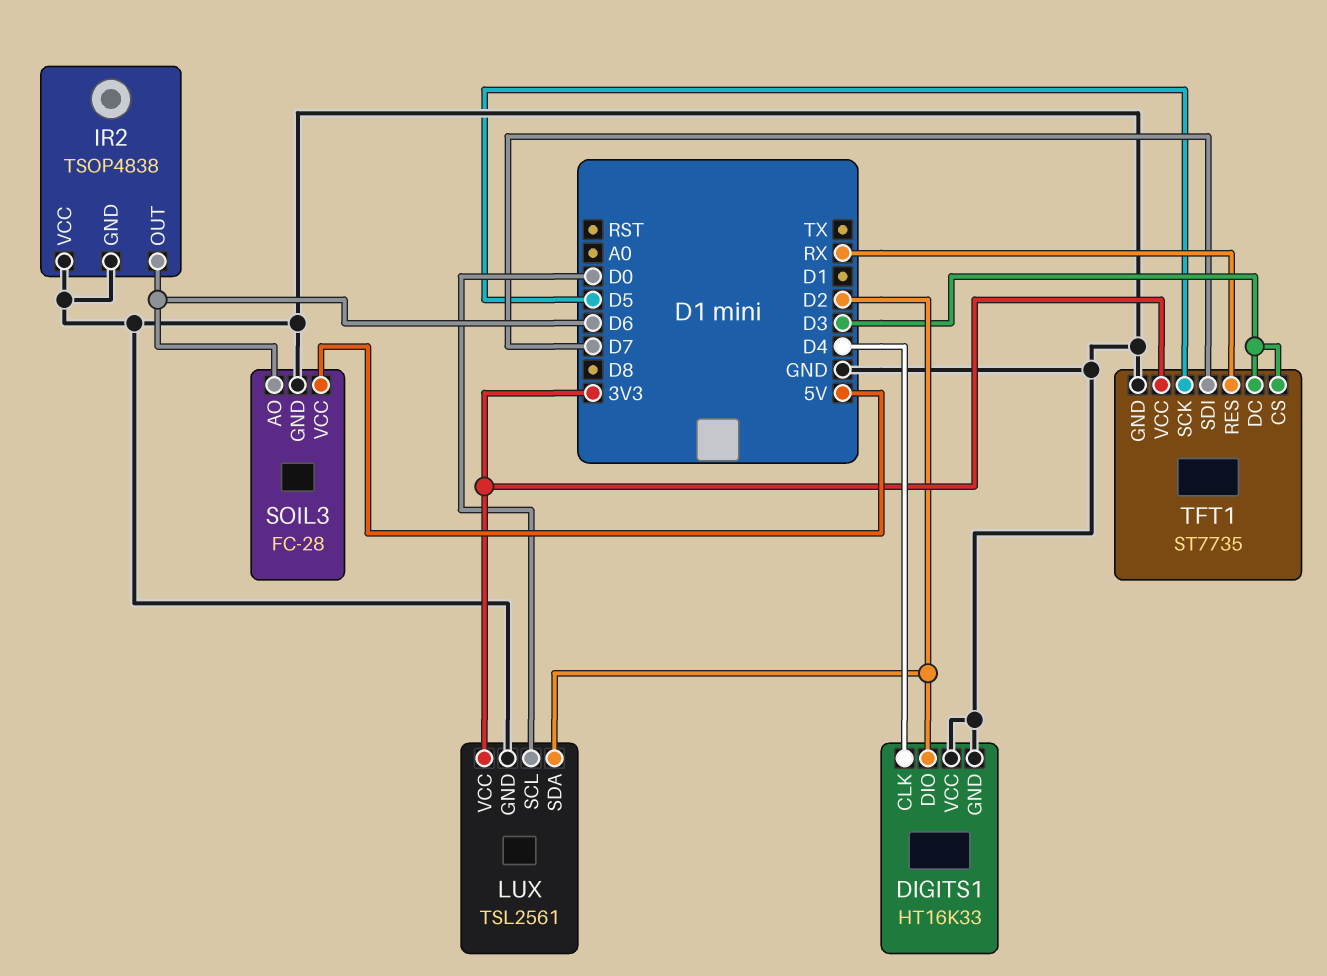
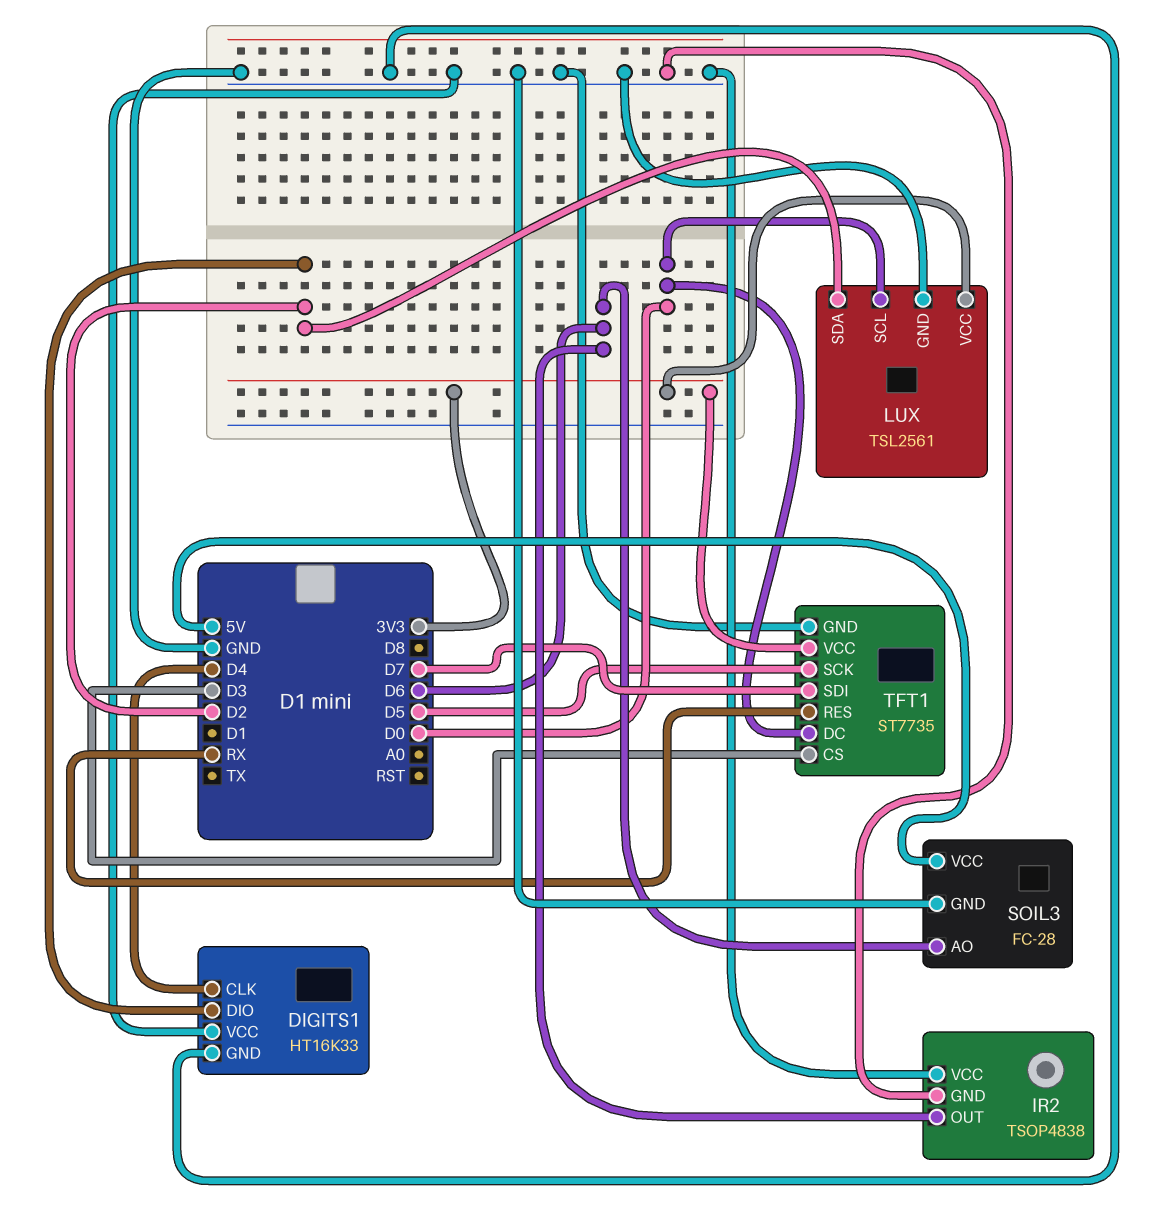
TFT1 pin DC: D3 -> D0

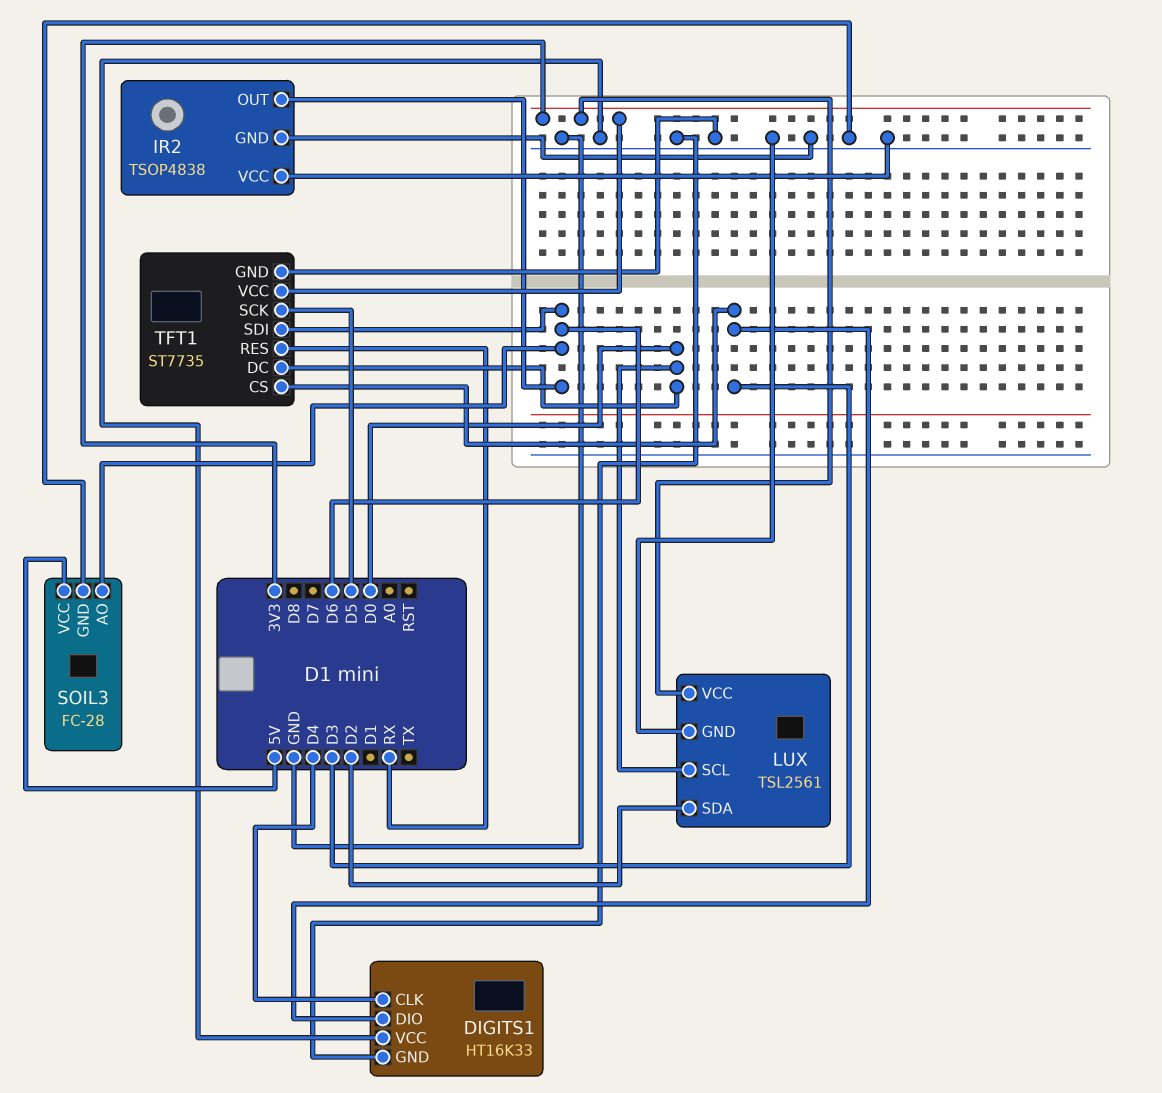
DIGITS1 pin DIO: D2 -> D3
TFT1 pin SDI: D7 -> D6

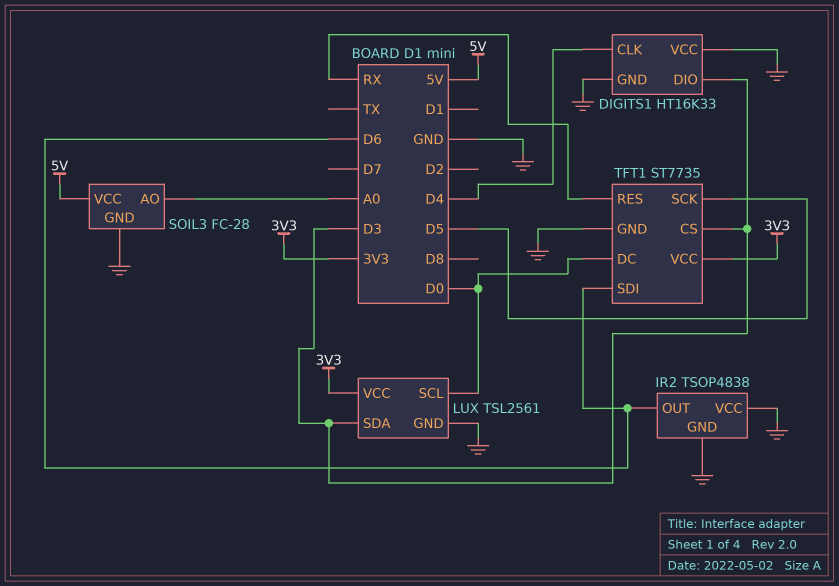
LUX pin SDA: D2 -> D3
SOIL3 pin AO: D6 -> A0

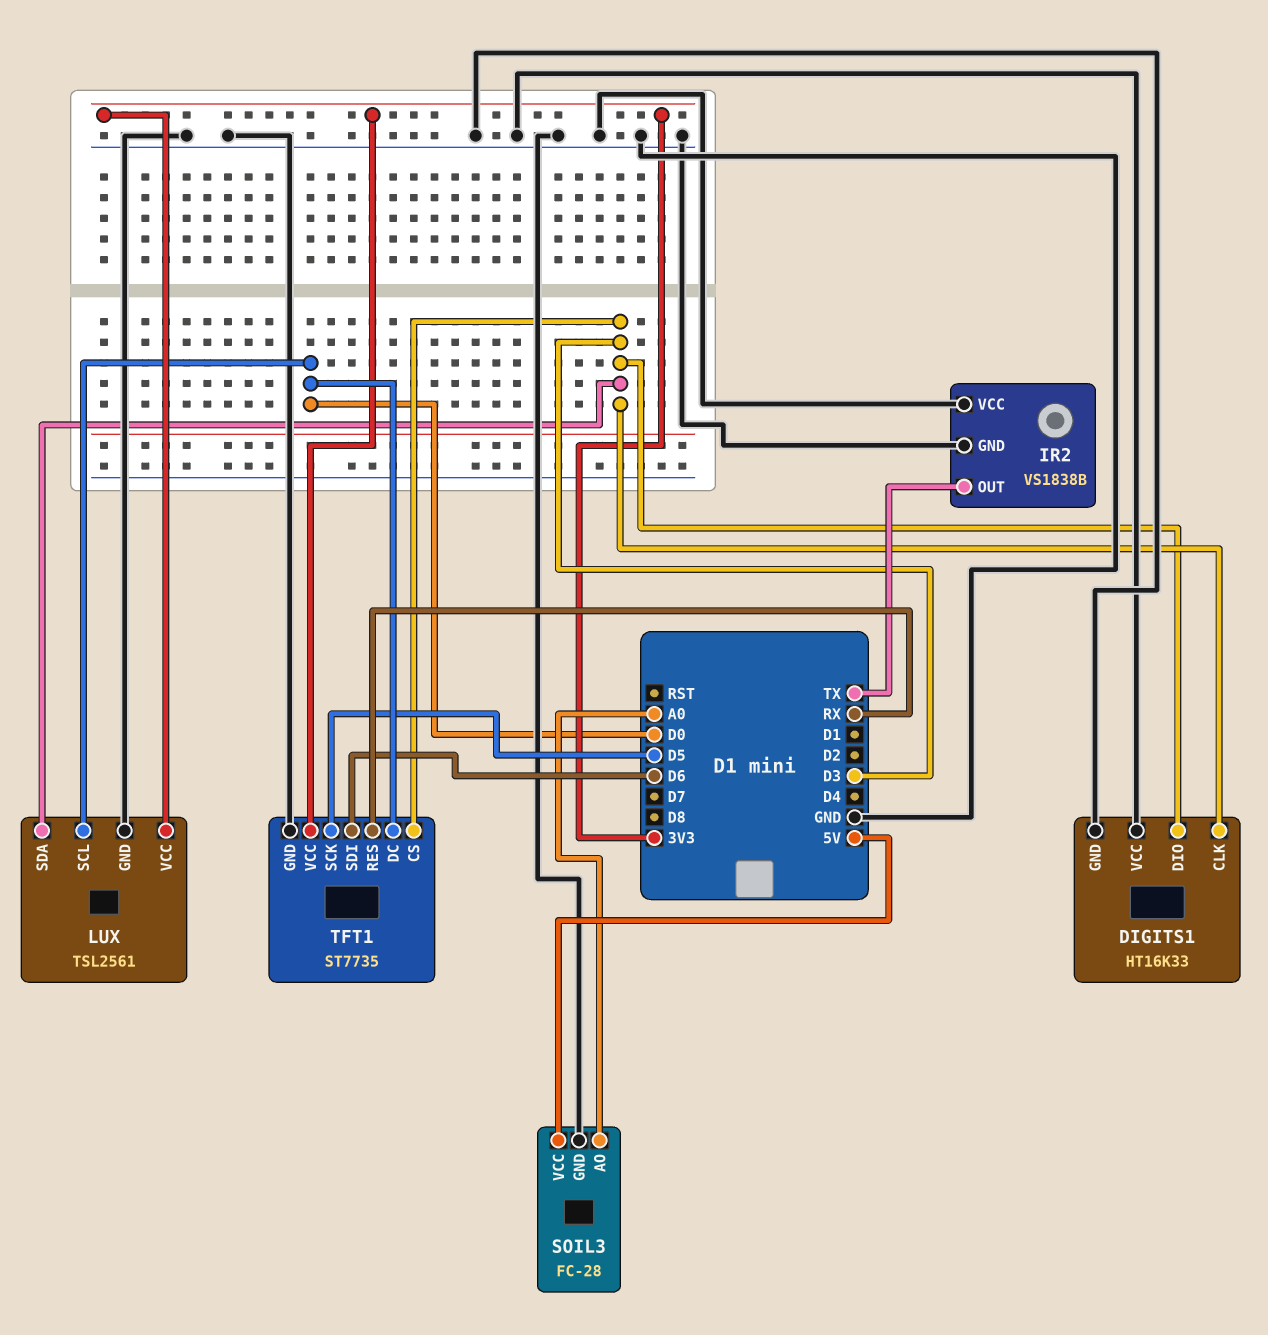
DIGITS1 pin CLK: D4 -> D3
IR2: TSOP4838 -> VS1838B
IR2 pin OUT: D6 -> TX

